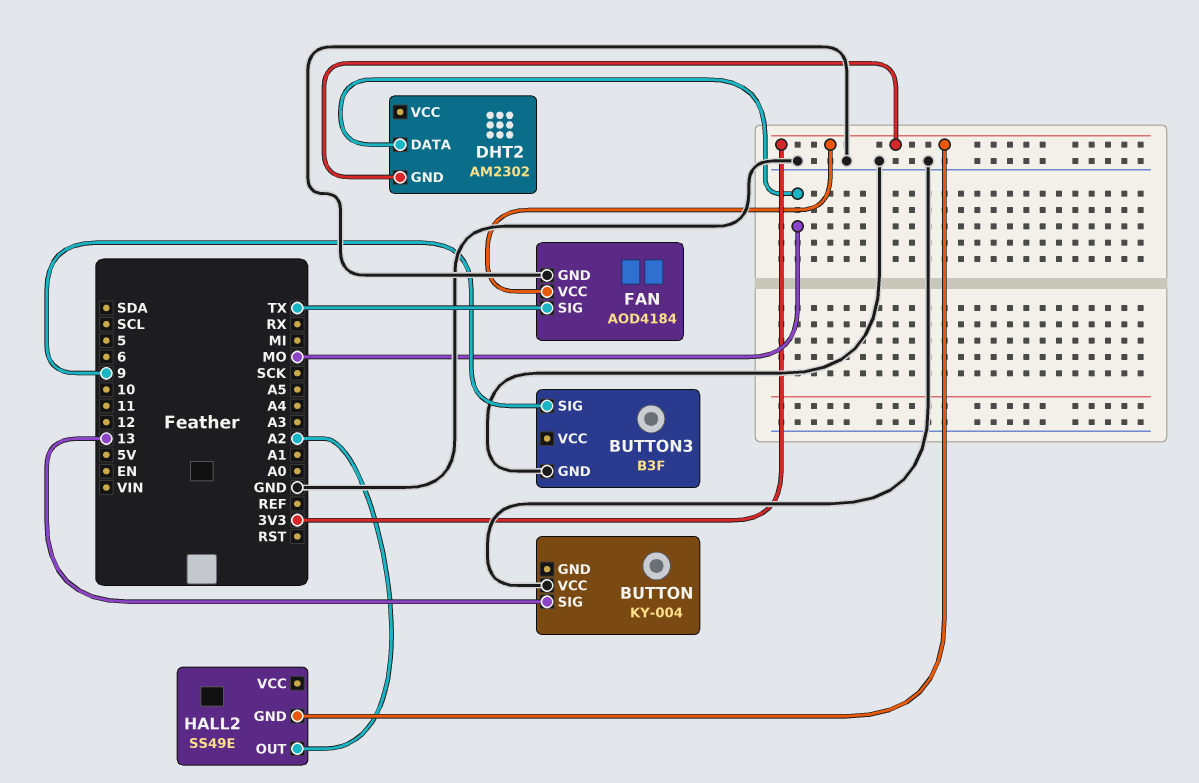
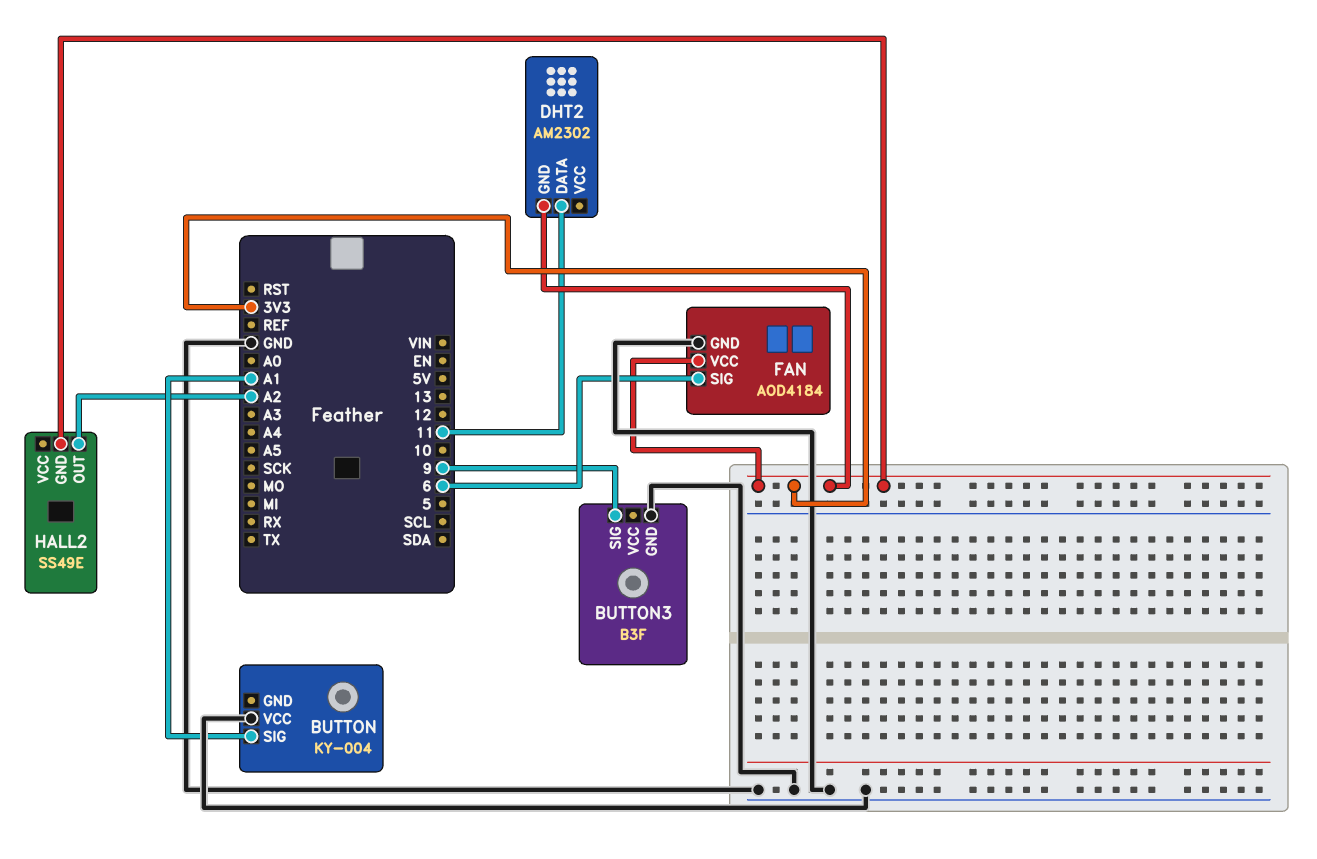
BUTTON pin SIG: 13 -> A1
DHT2 pin DATA: MO -> 11
FAN pin SIG: TX -> 6

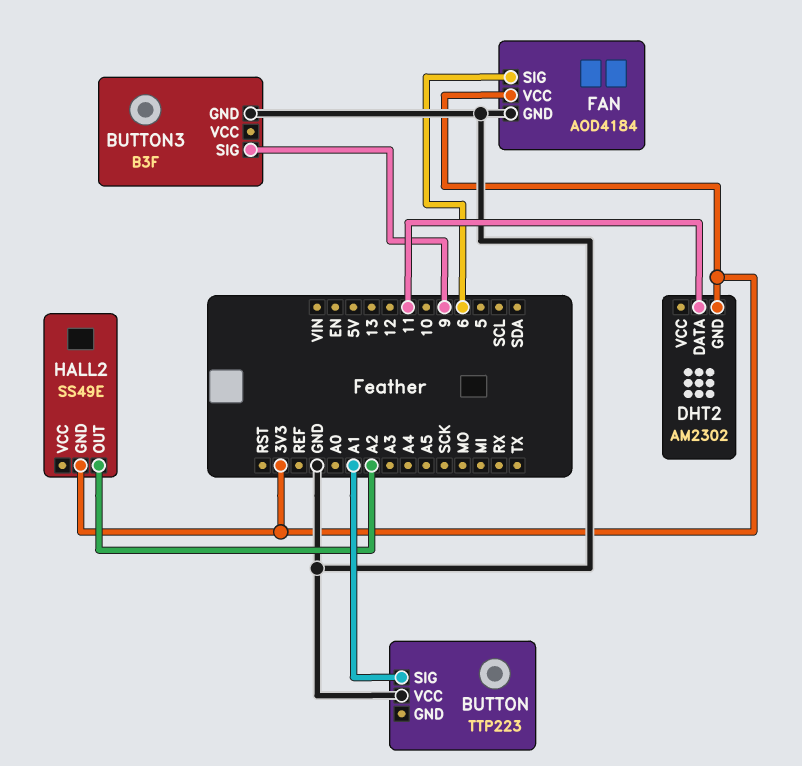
BUTTON: KY-004 -> TTP223

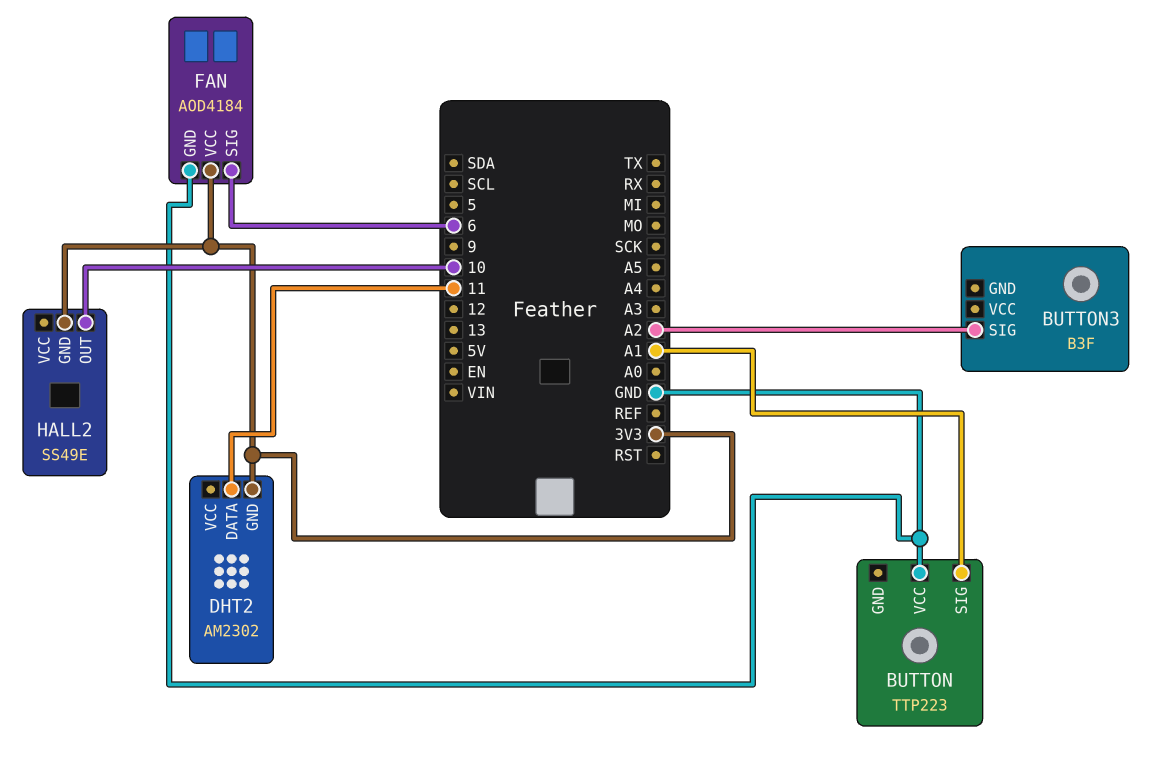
BUTTON3 pin GND: GND -> none
BUTTON3 pin SIG: 9 -> A2
HALL2 pin OUT: A2 -> 10

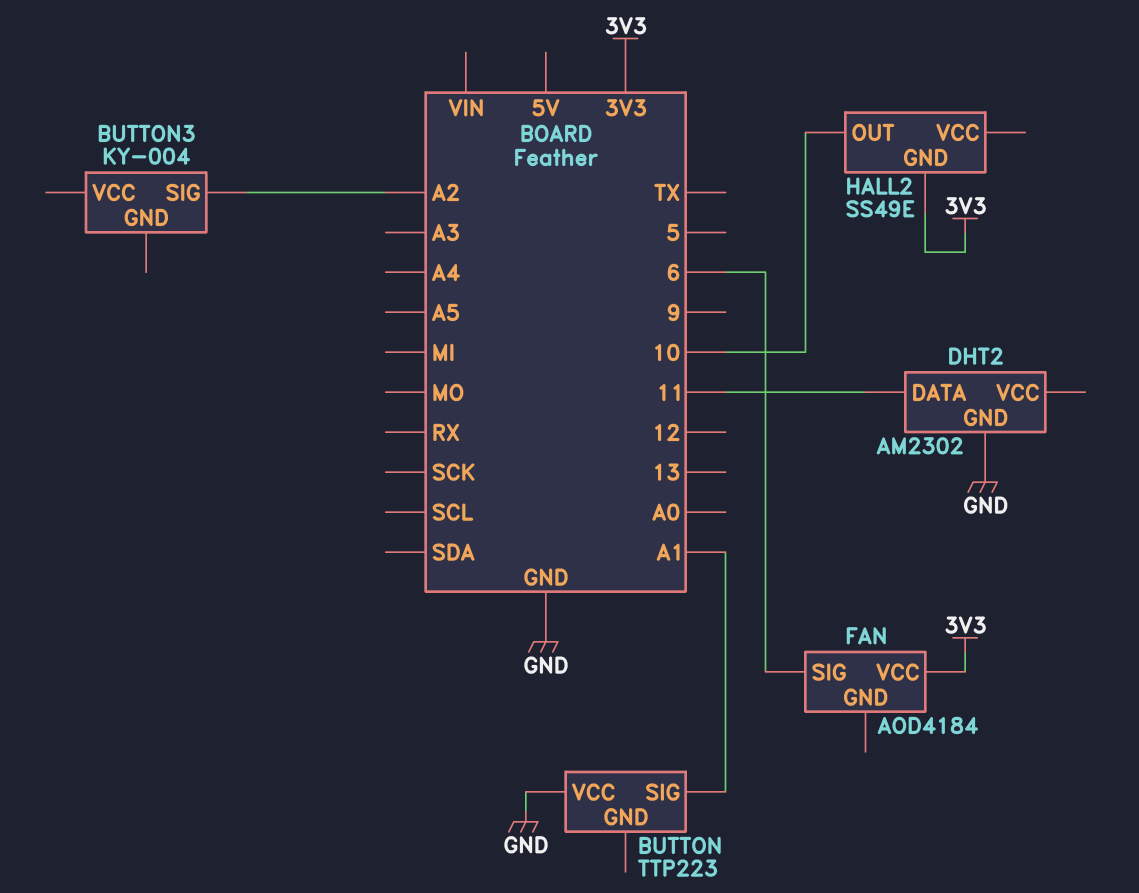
BUTTON3: B3F -> KY-004
DHT2 pin GND: 3V3 -> GND
FAN pin GND: GND -> none

